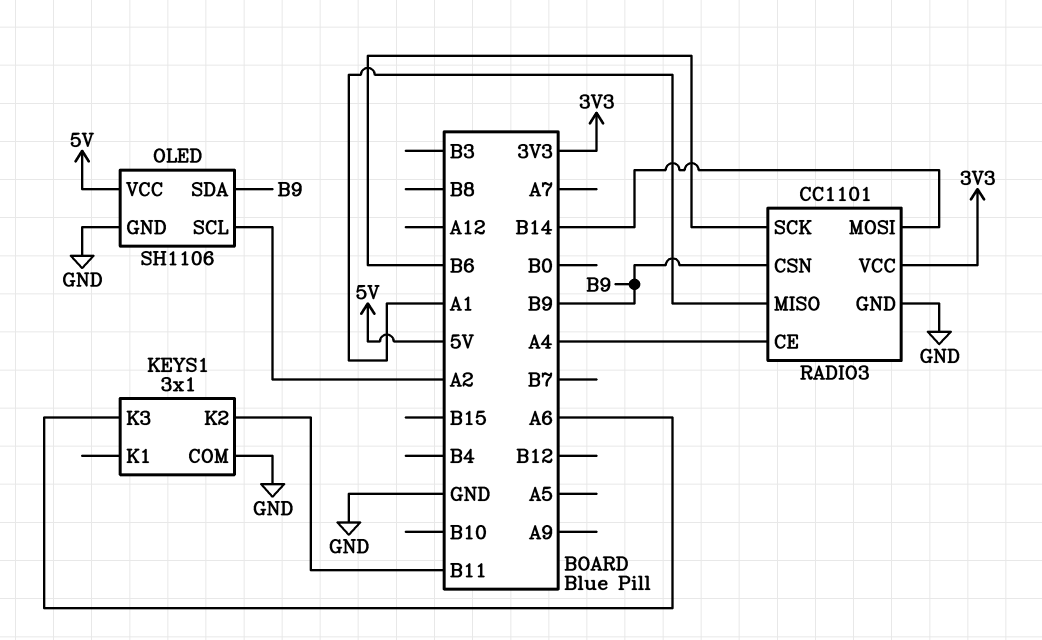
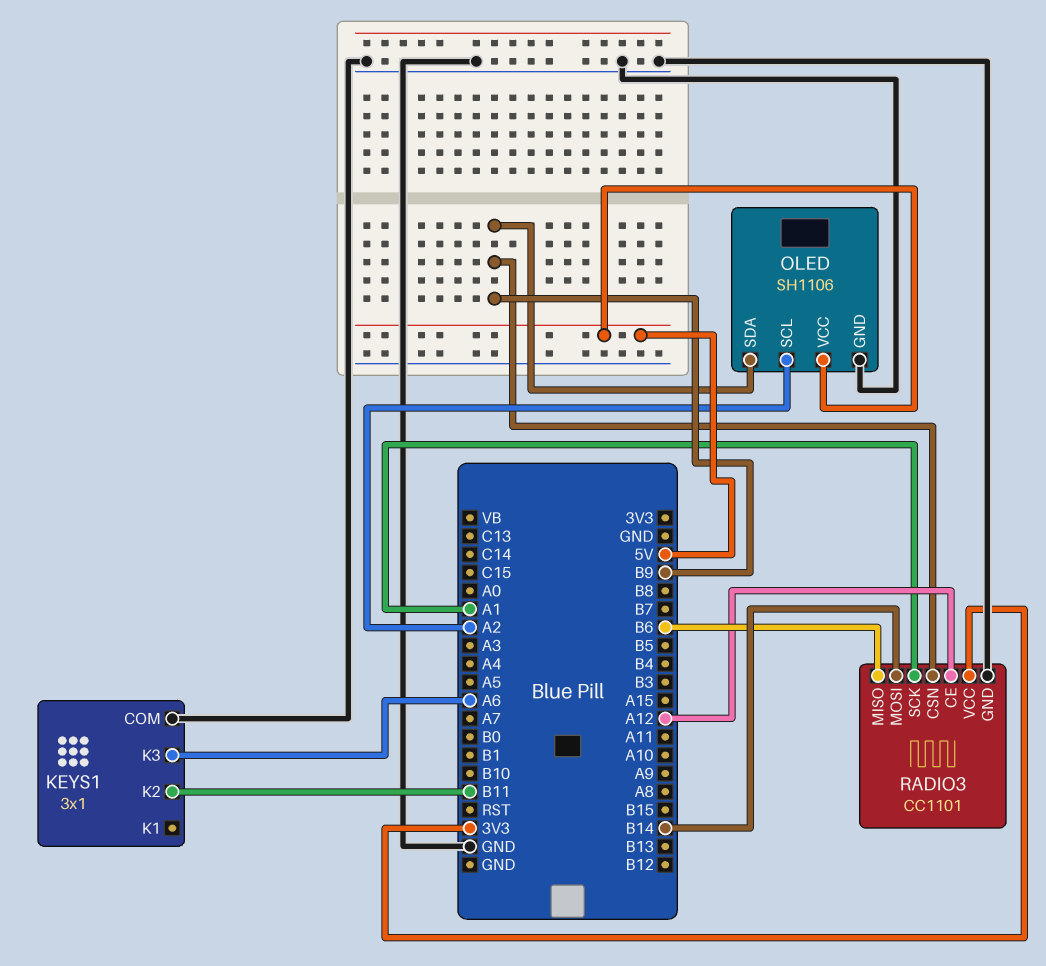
RADIO3 pin CE: A4 -> A12
RADIO3 pin MISO: A1 -> B6
RADIO3 pin SCK: B6 -> A1

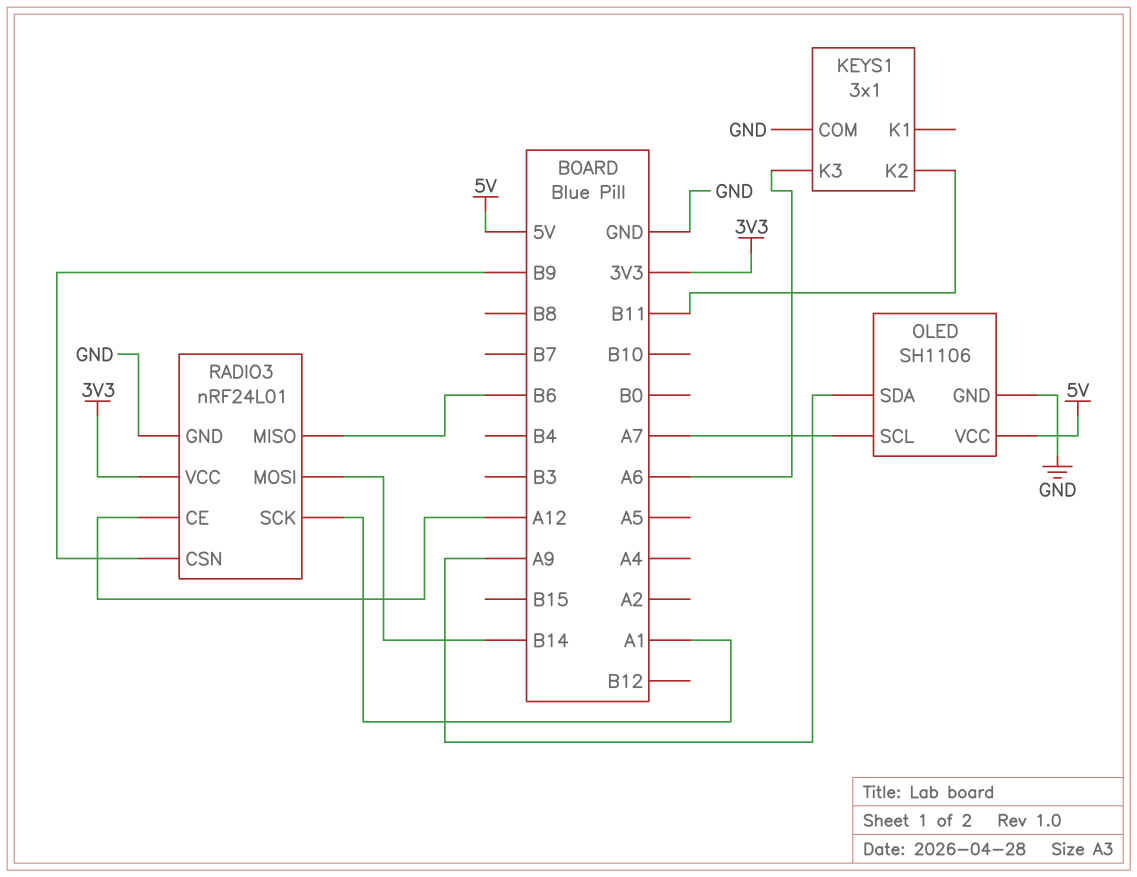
OLED pin SCL: A2 -> A7
OLED pin SDA: B9 -> A9
RADIO3: CC1101 -> nRF24L01

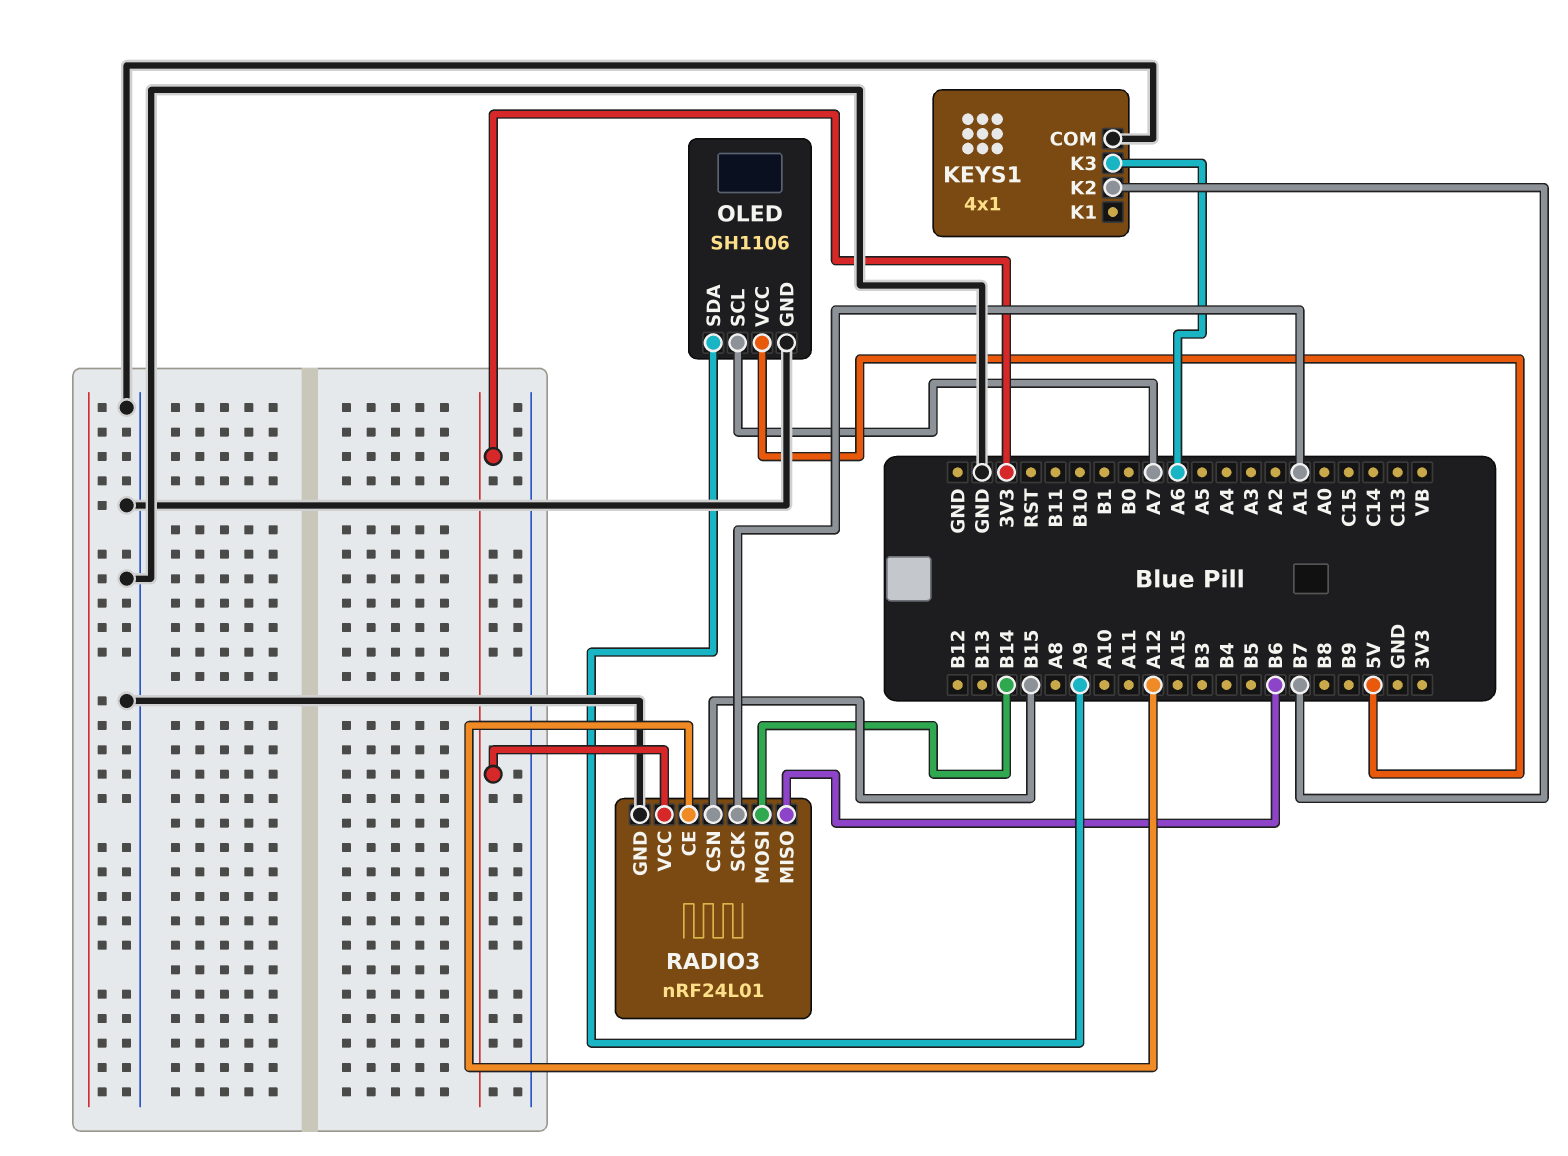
KEYS1: 3x1 -> 4x1
KEYS1 pin K2: B11 -> B7
RADIO3 pin CSN: B9 -> B15

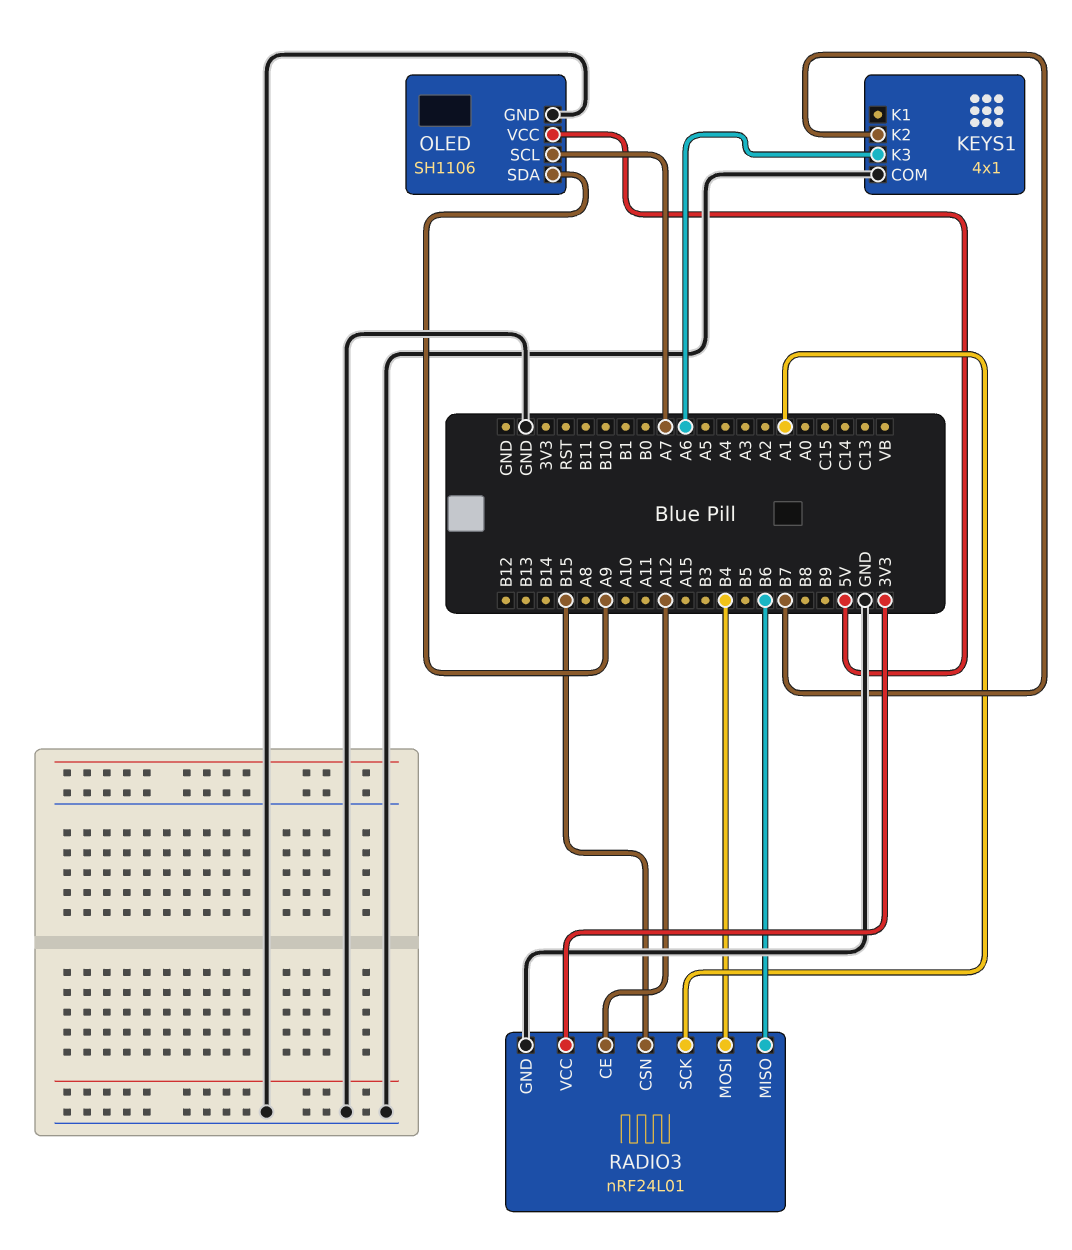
RADIO3 pin MOSI: B14 -> B4

